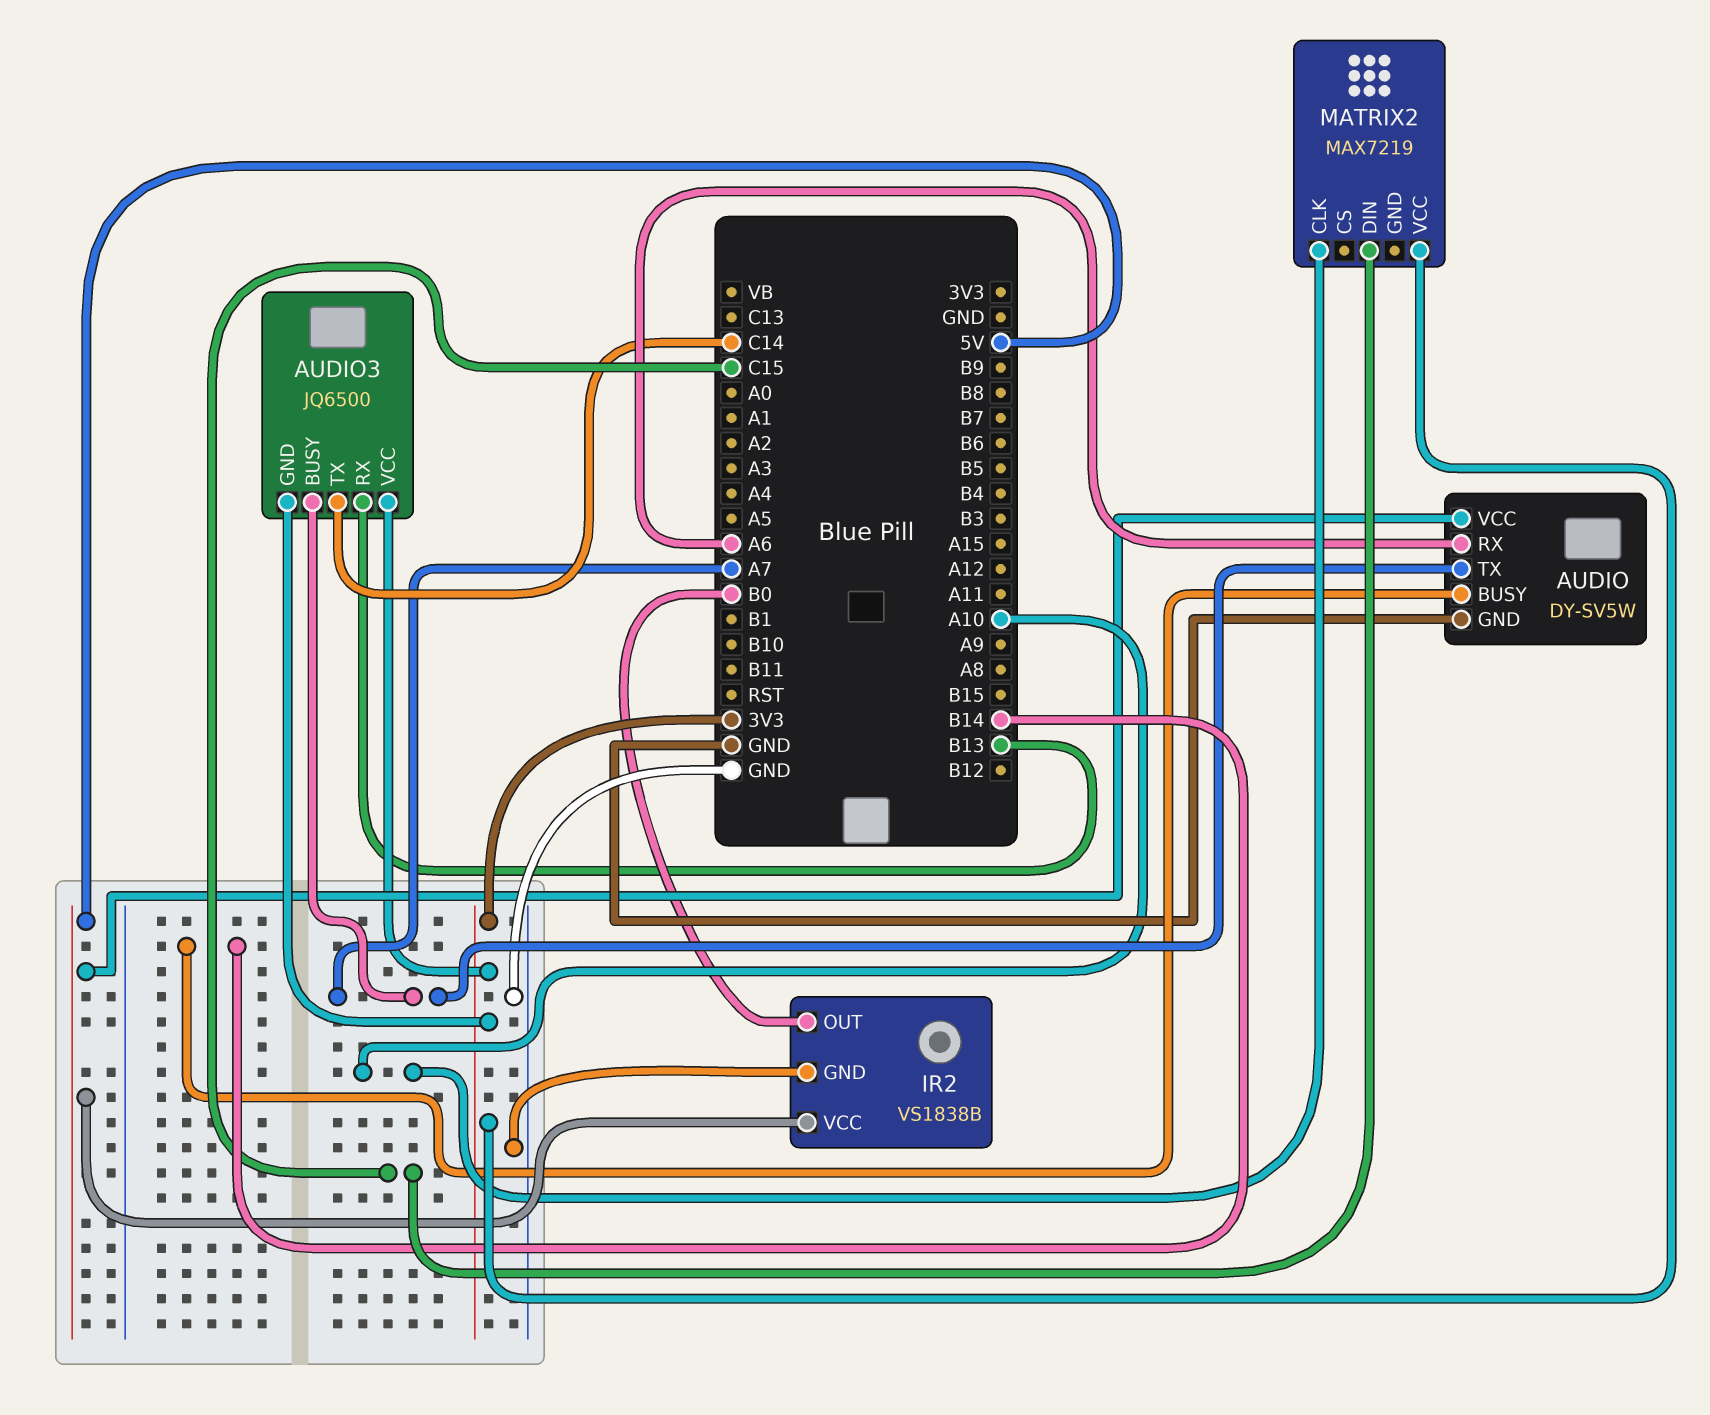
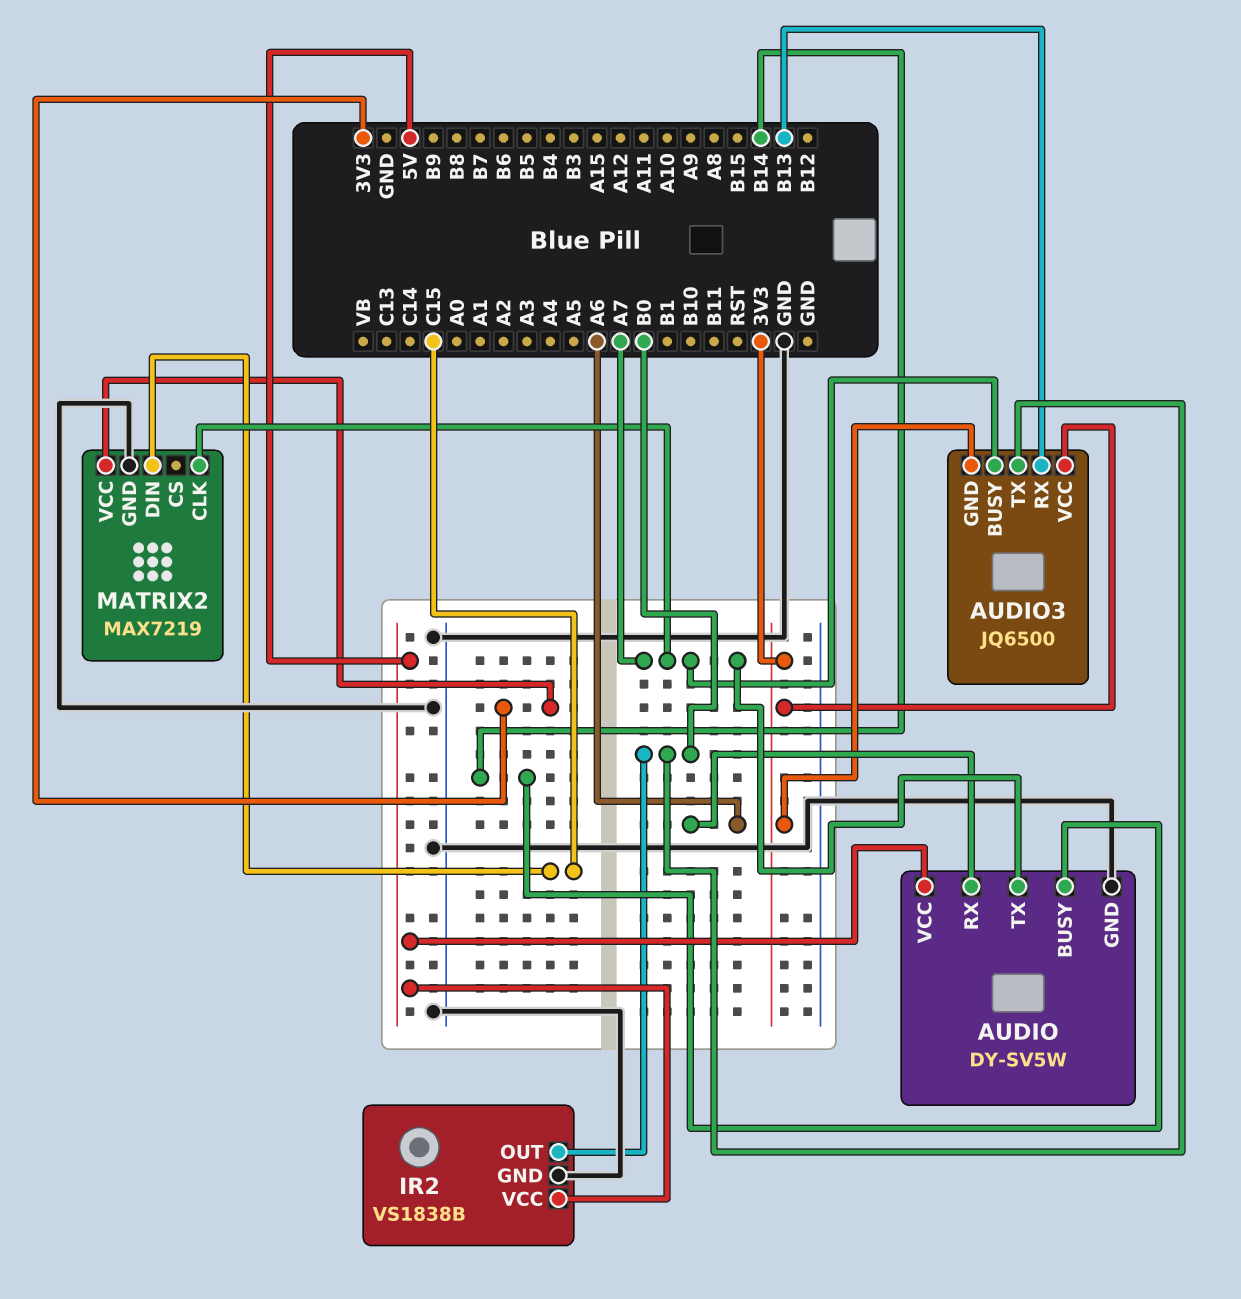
AUDIO3 pin TX: C14 -> B0
MATRIX2 pin CLK: A10 -> A7
MATRIX2 pin GND: none -> GND

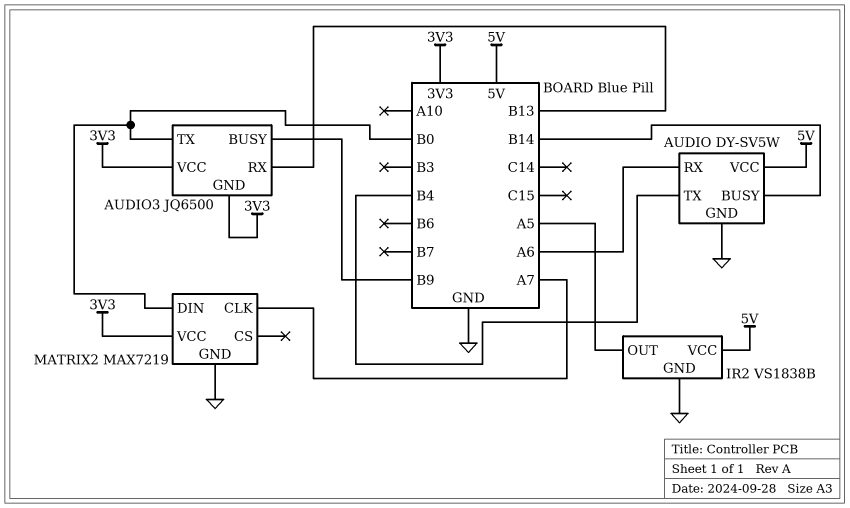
AUDIO pin TX: A7 -> B4
AUDIO3 pin BUSY: A7 -> B9
IR2 pin OUT: B0 -> A5
MATRIX2 pin DIN: C15 -> B0

